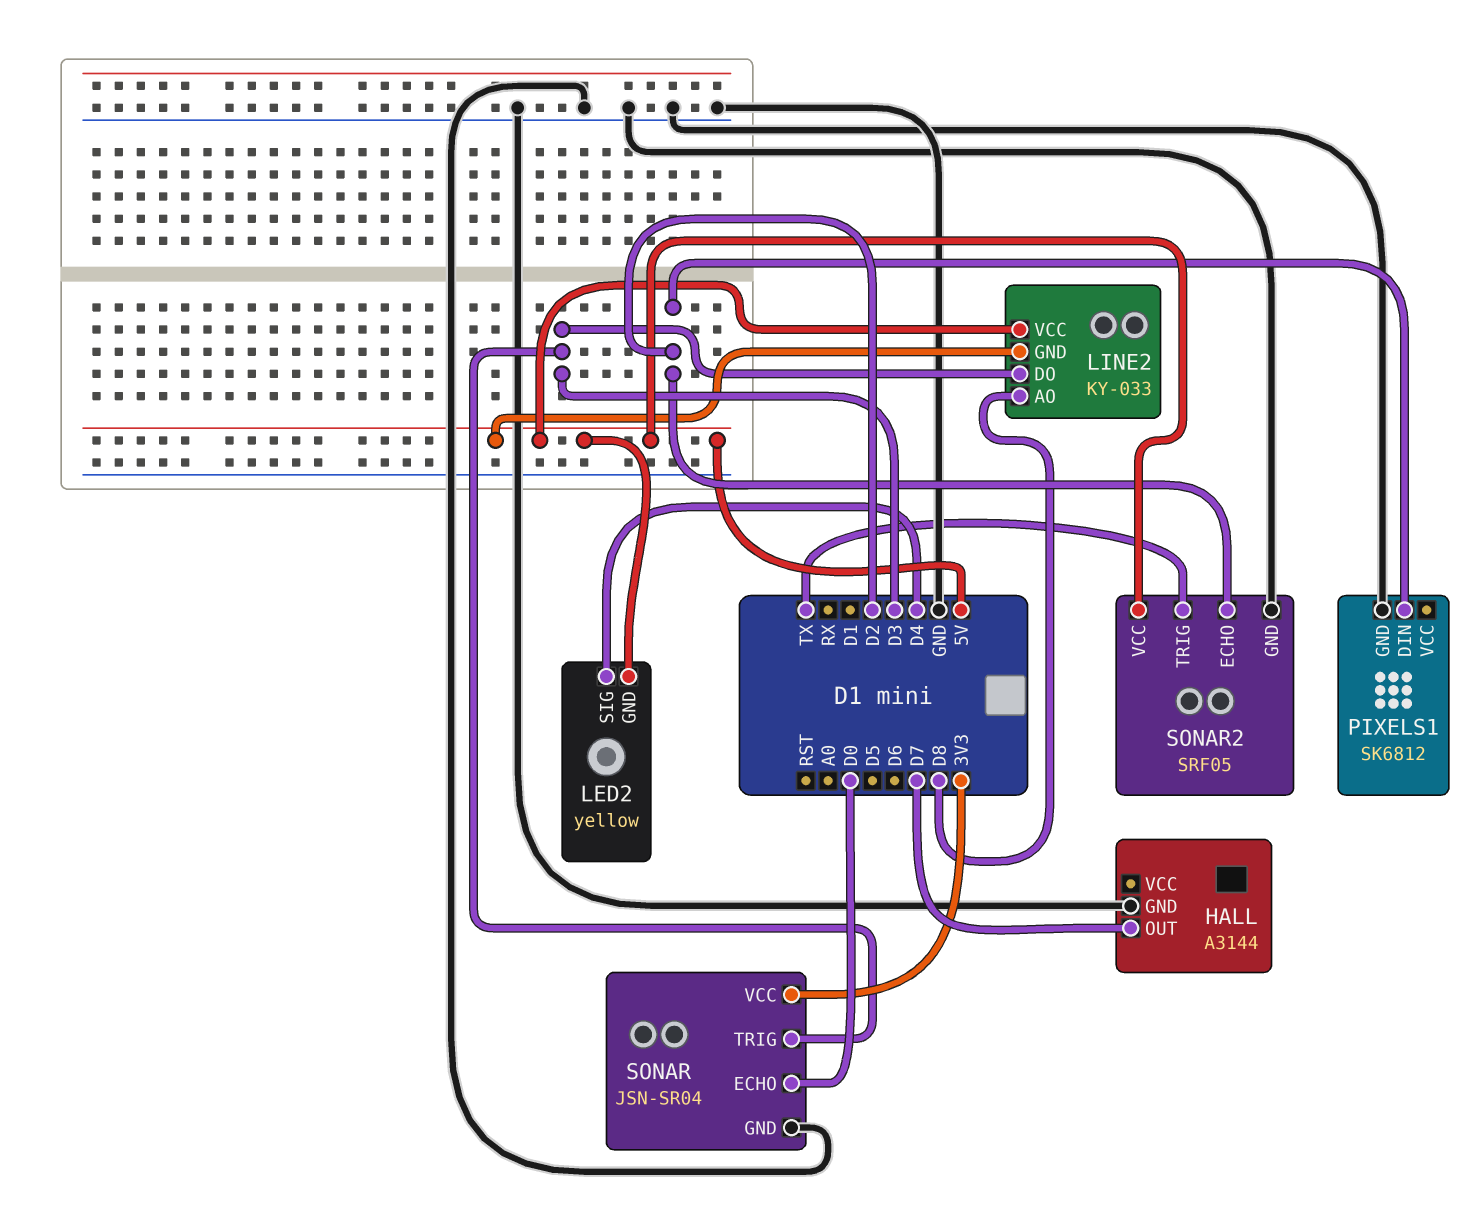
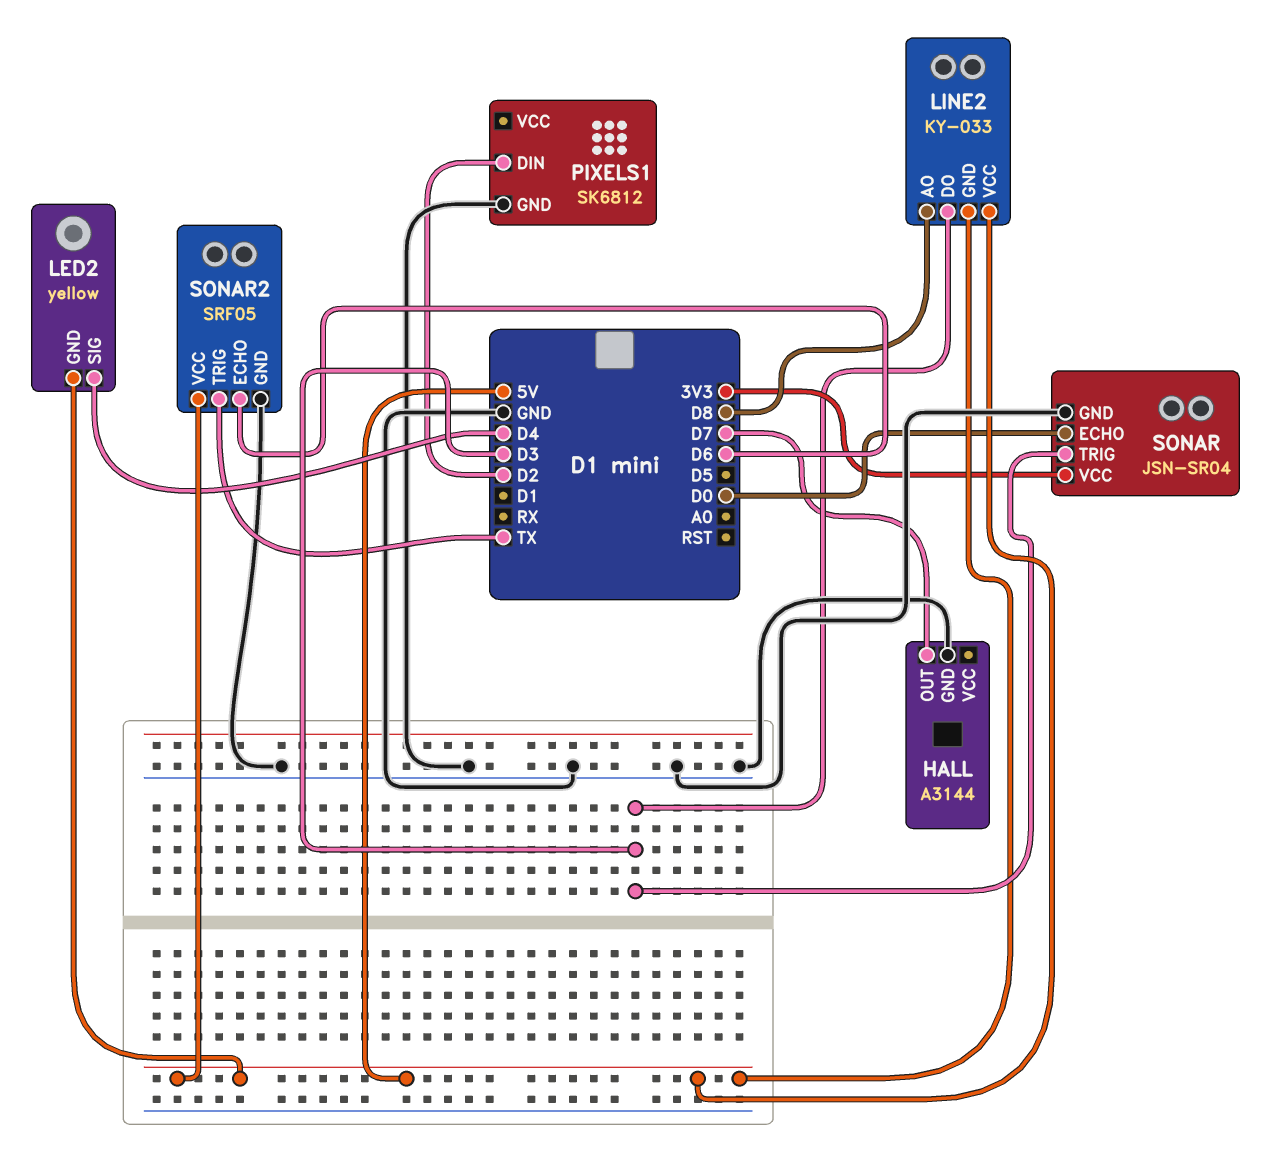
SONAR2 pin ECHO: D2 -> D6

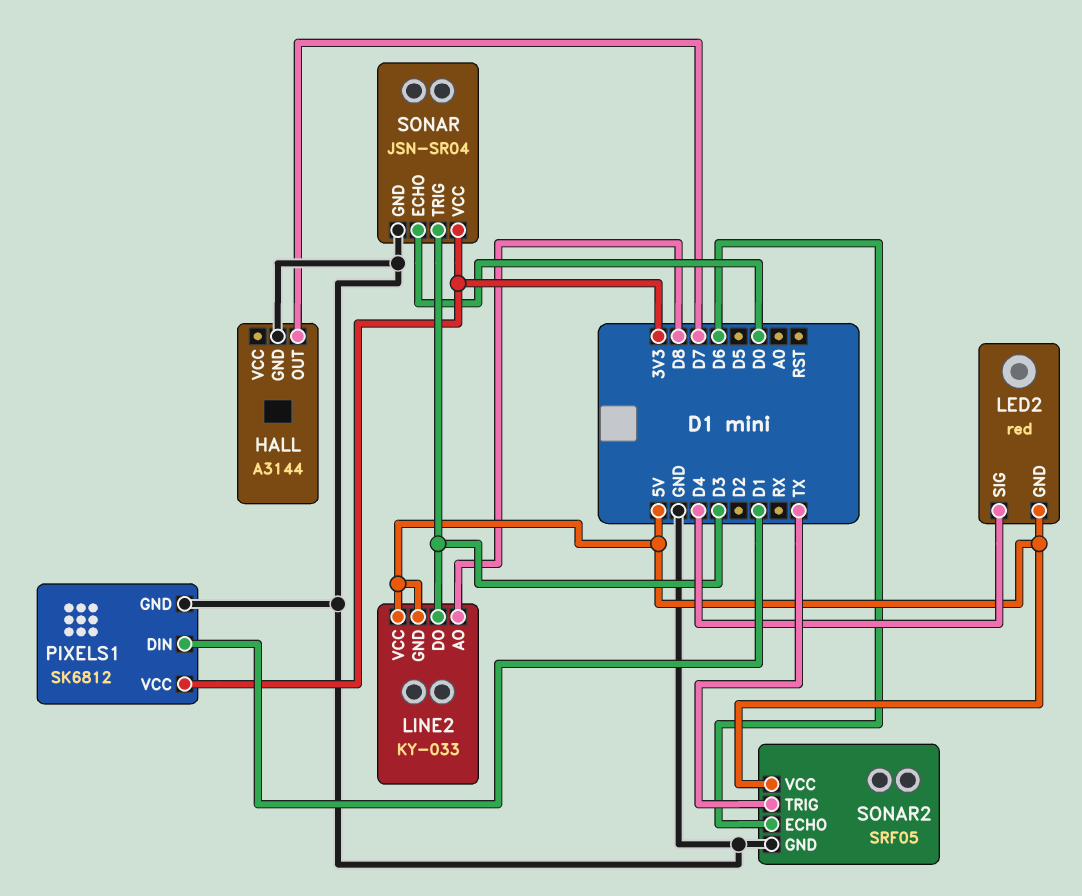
LED2: yellow -> red
PIXELS1 pin DIN: D2 -> D1
PIXELS1 pin VCC: none -> 3V3

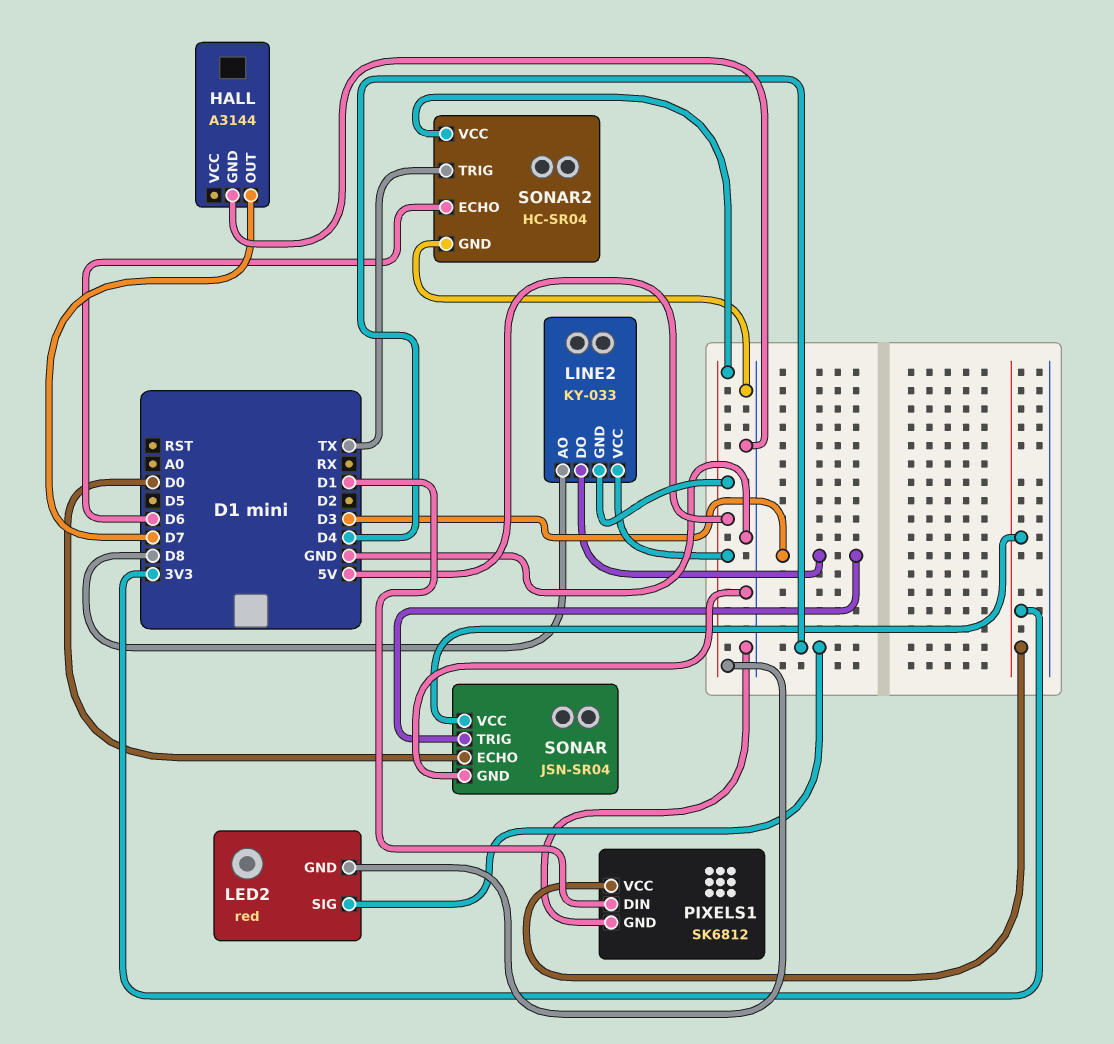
SONAR2: SRF05 -> HC-SR04

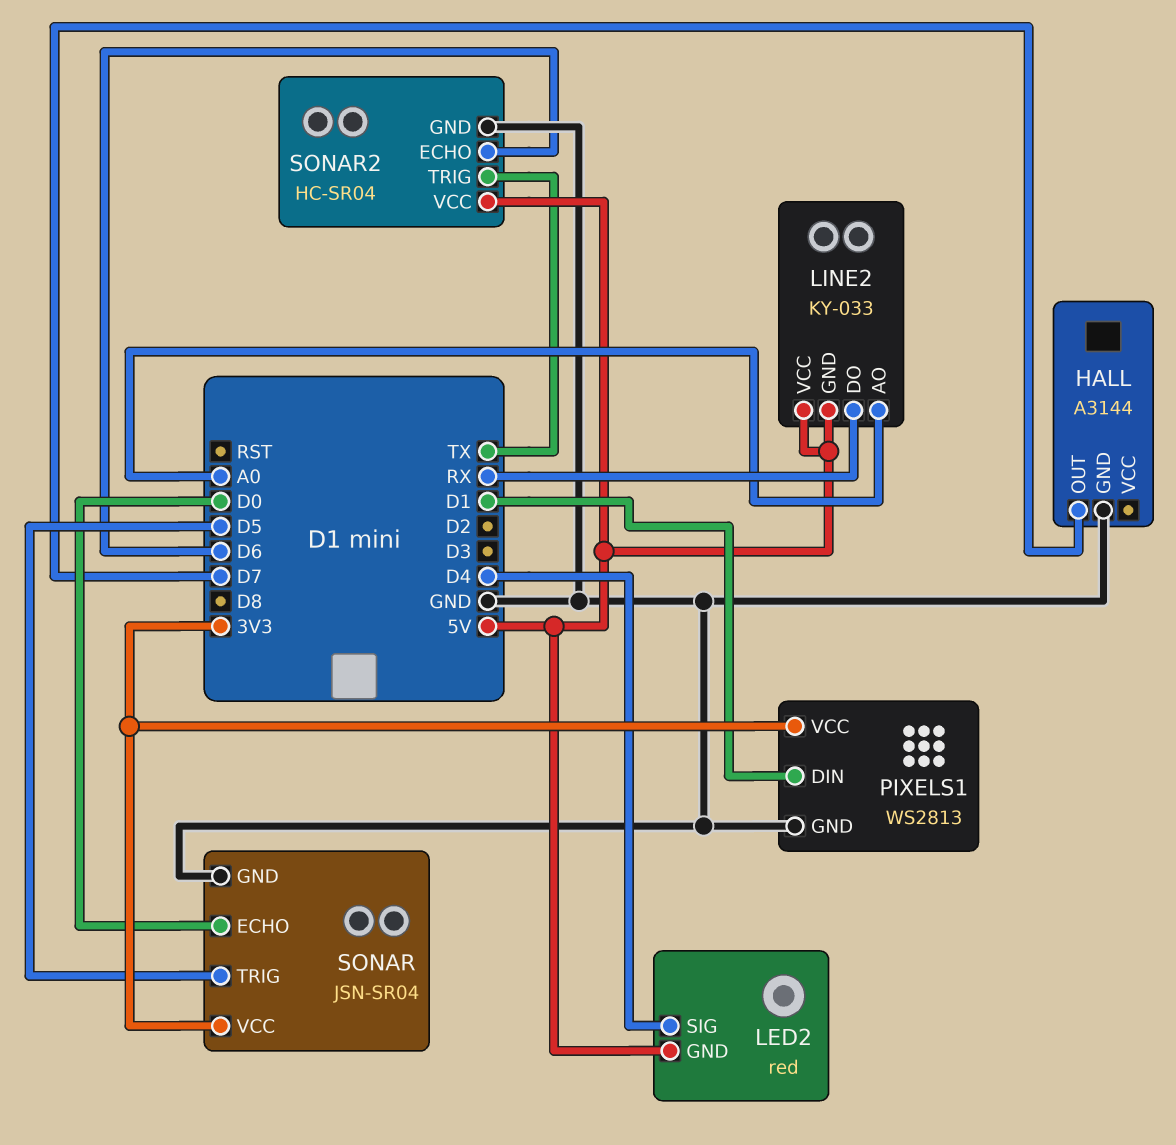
LINE2 pin AO: D8 -> A0
LINE2 pin DO: D3 -> RX
PIXELS1: SK6812 -> WS2813
SONAR pin TRIG: D3 -> D5

